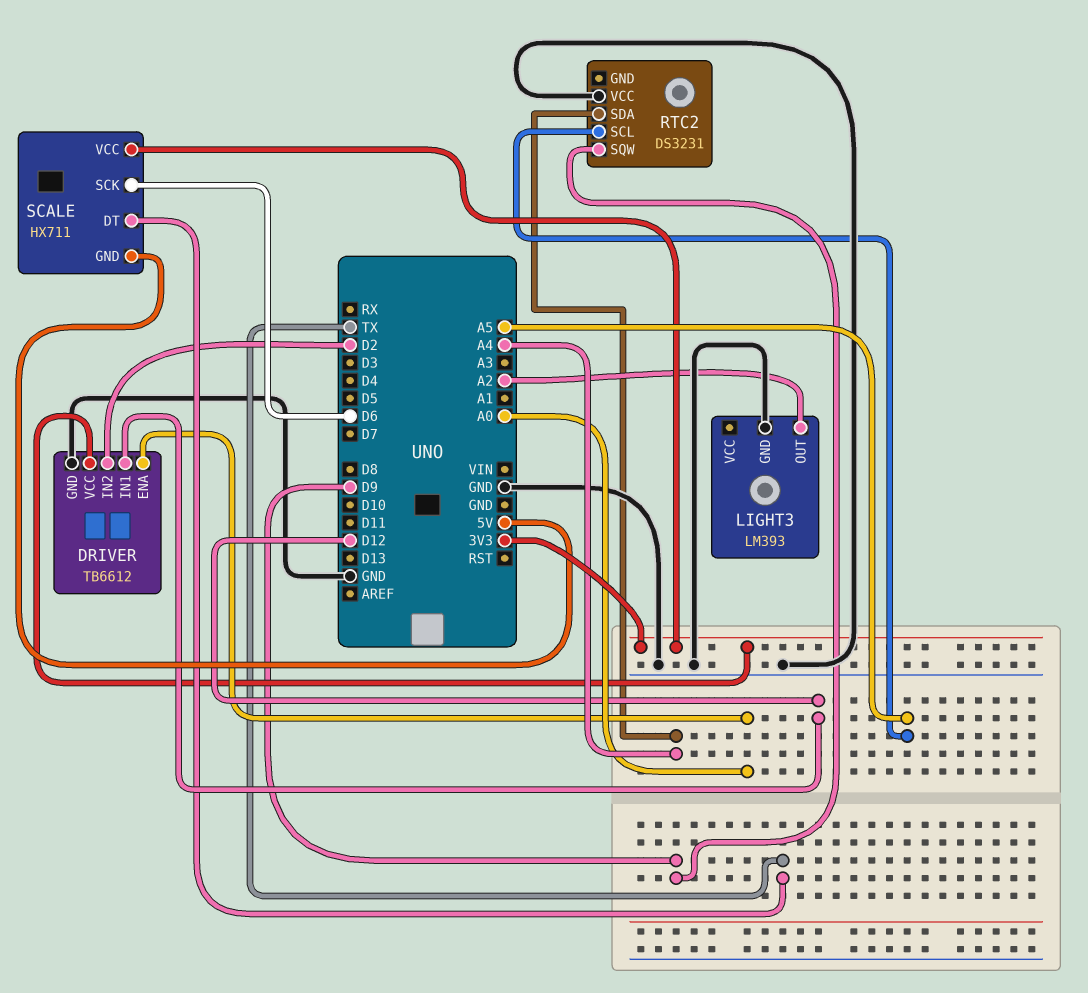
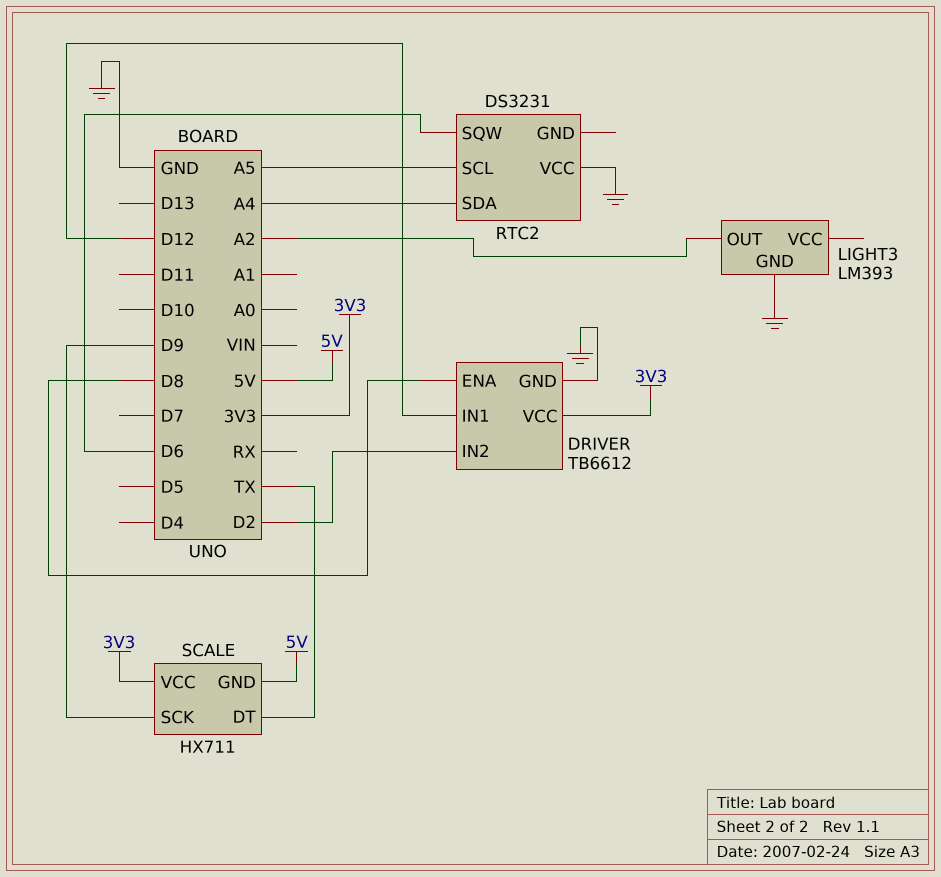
DRIVER pin ENA: A0 -> D8
RTC2 pin SQW: D9 -> D6
SCALE pin SCK: D6 -> D9

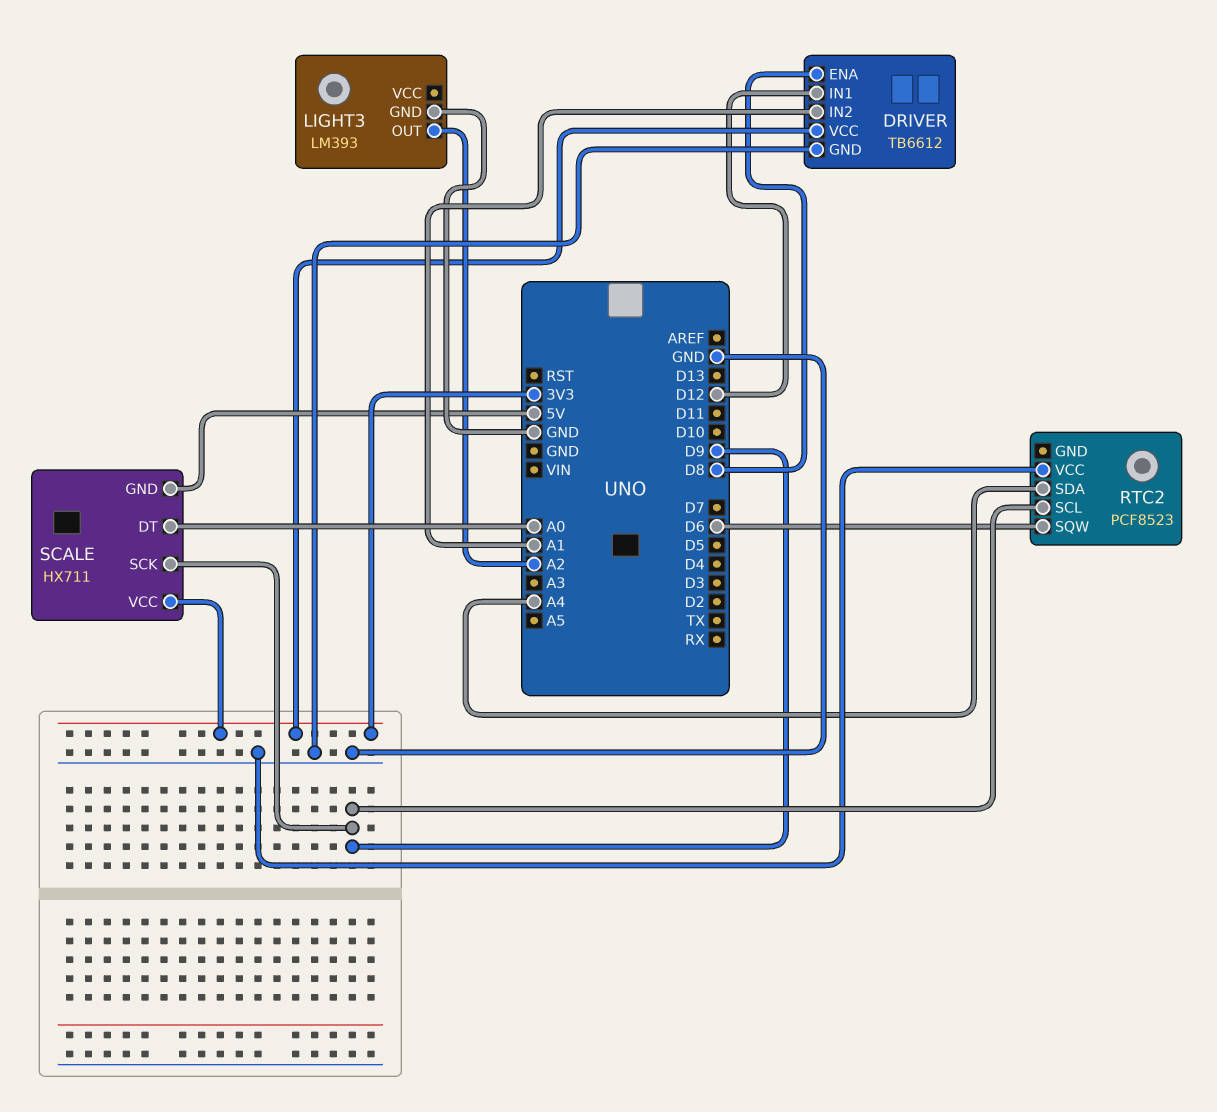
DRIVER pin IN2: D2 -> A1
RTC2: DS3231 -> PCF8523
RTC2 pin SCL: A5 -> D9
SCALE pin DT: TX -> A0

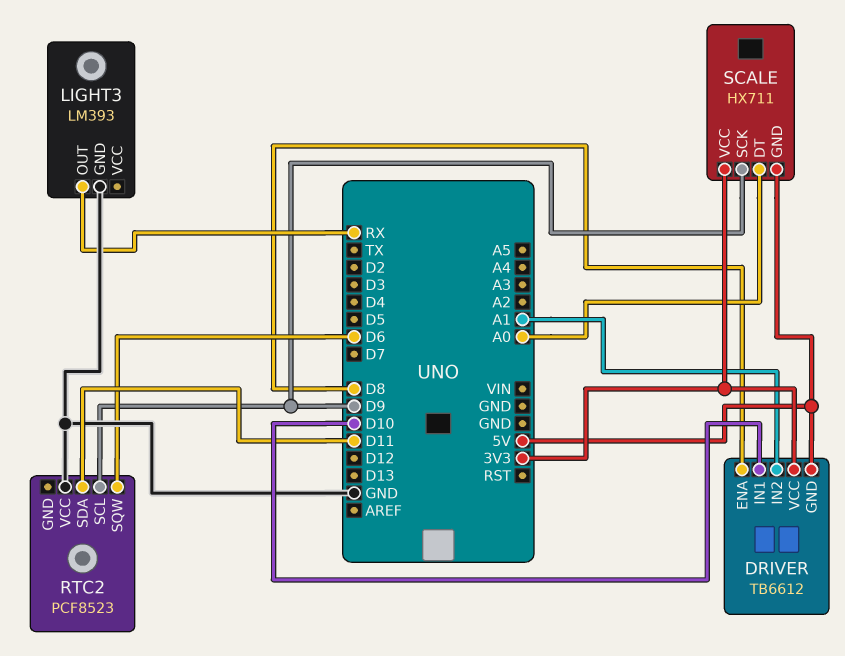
DRIVER pin GND: GND -> 5V
DRIVER pin IN1: D12 -> D10
LIGHT3 pin OUT: A2 -> RX
RTC2 pin SDA: A4 -> D11

